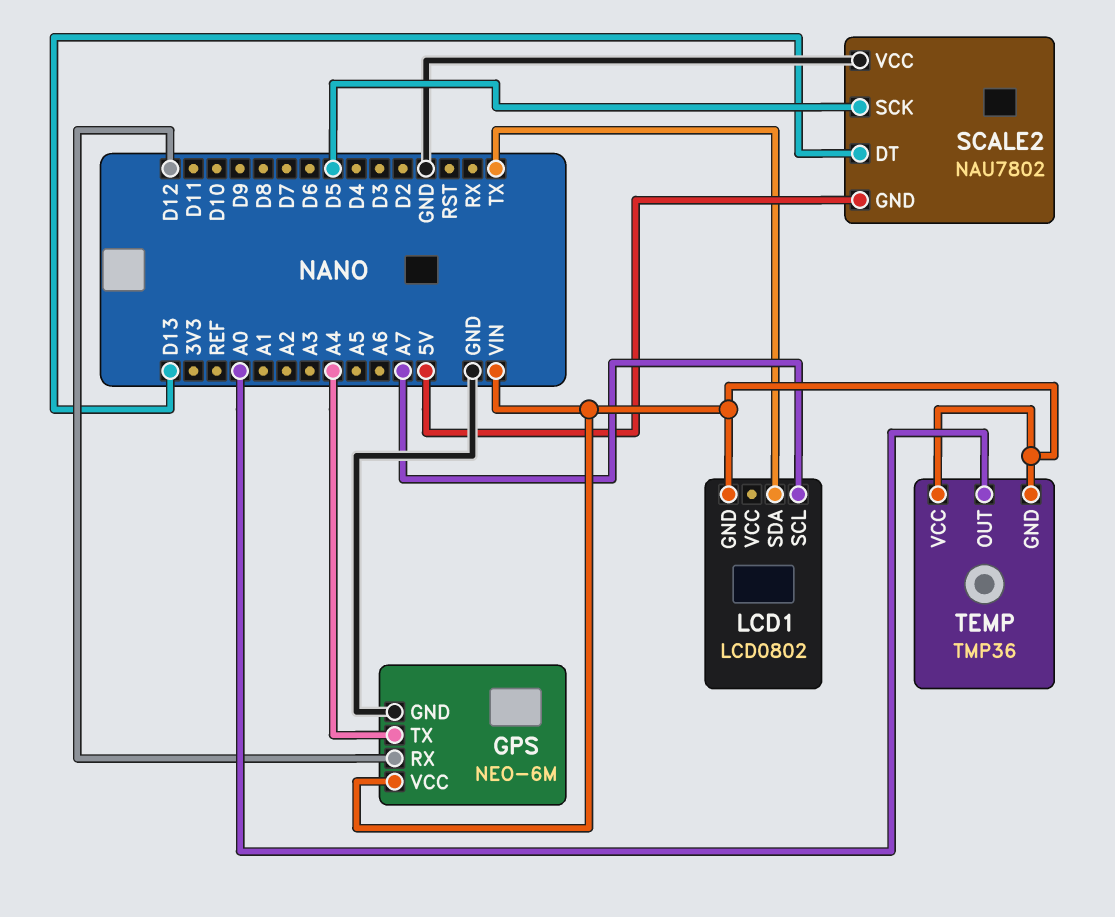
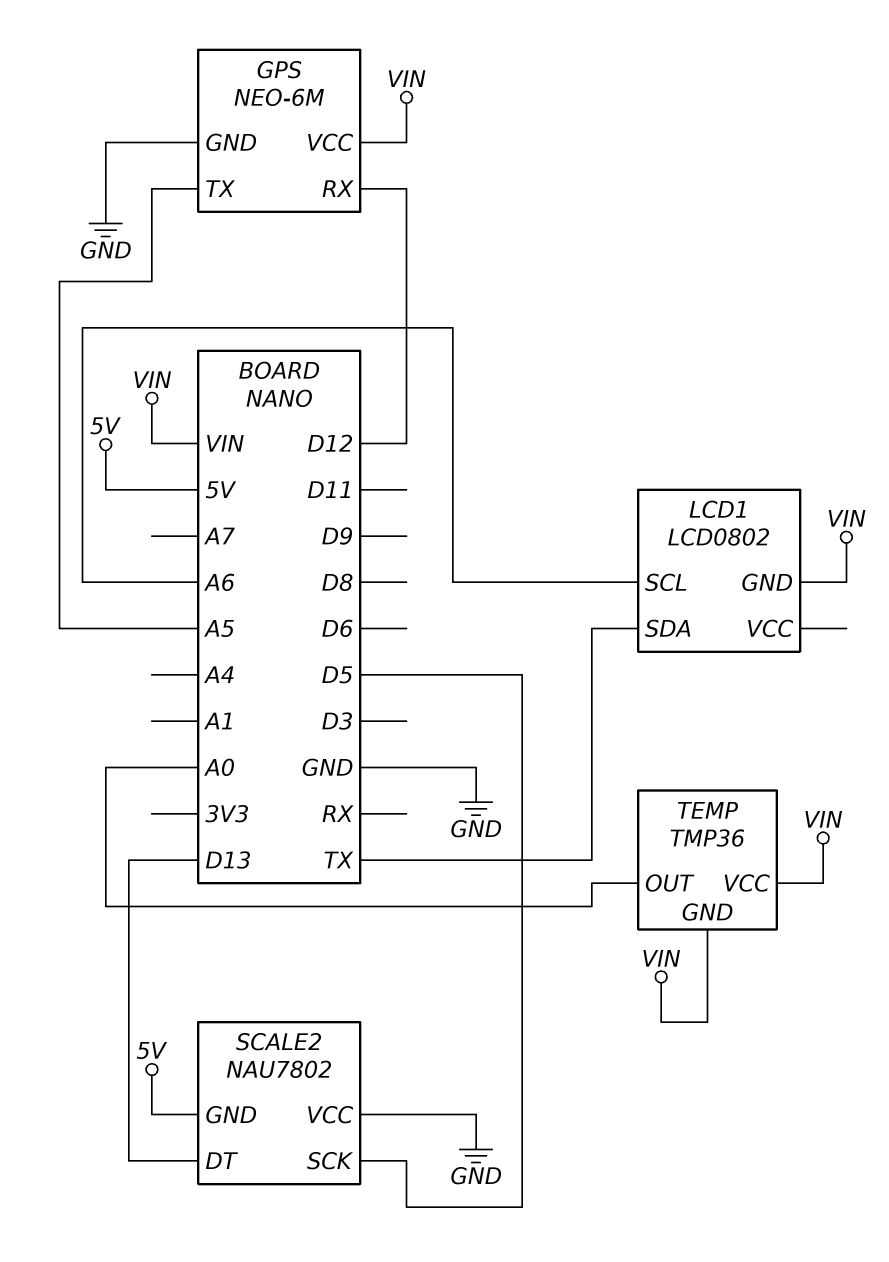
GPS pin TX: A4 -> A5
LCD1 pin SCL: A7 -> A6

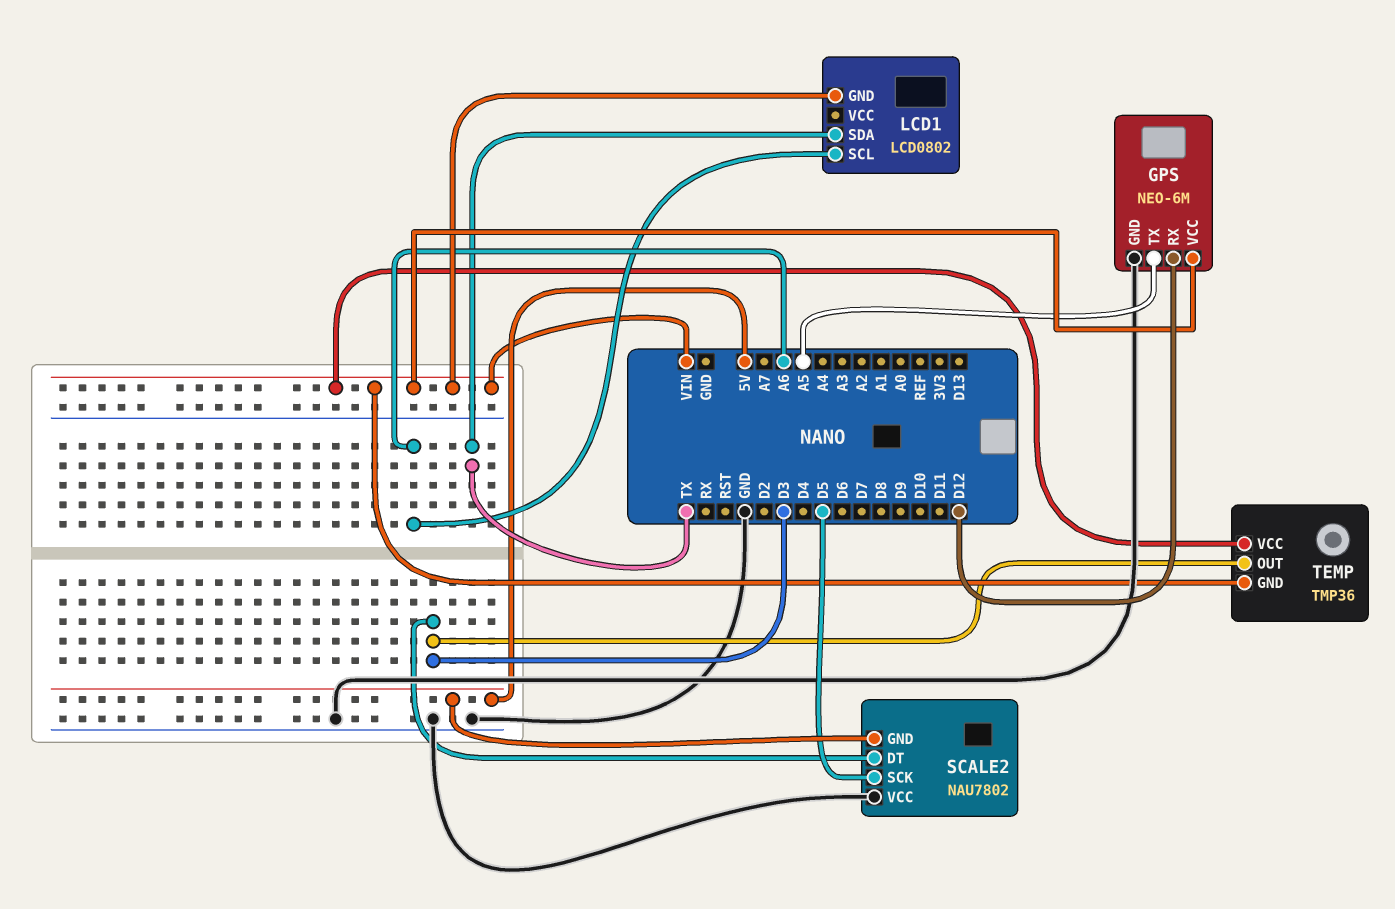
SCALE2 pin DT: D13 -> D3
TEMP pin OUT: A0 -> D3

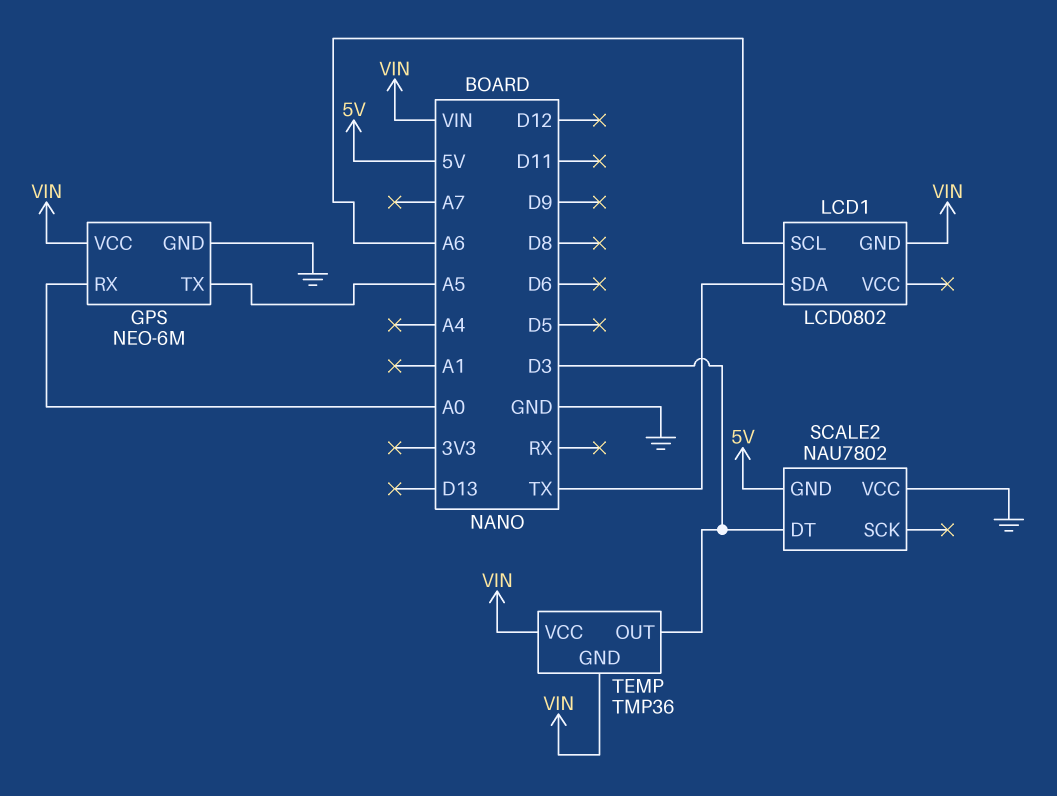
GPS pin RX: D12 -> A0
SCALE2 pin SCK: D5 -> none

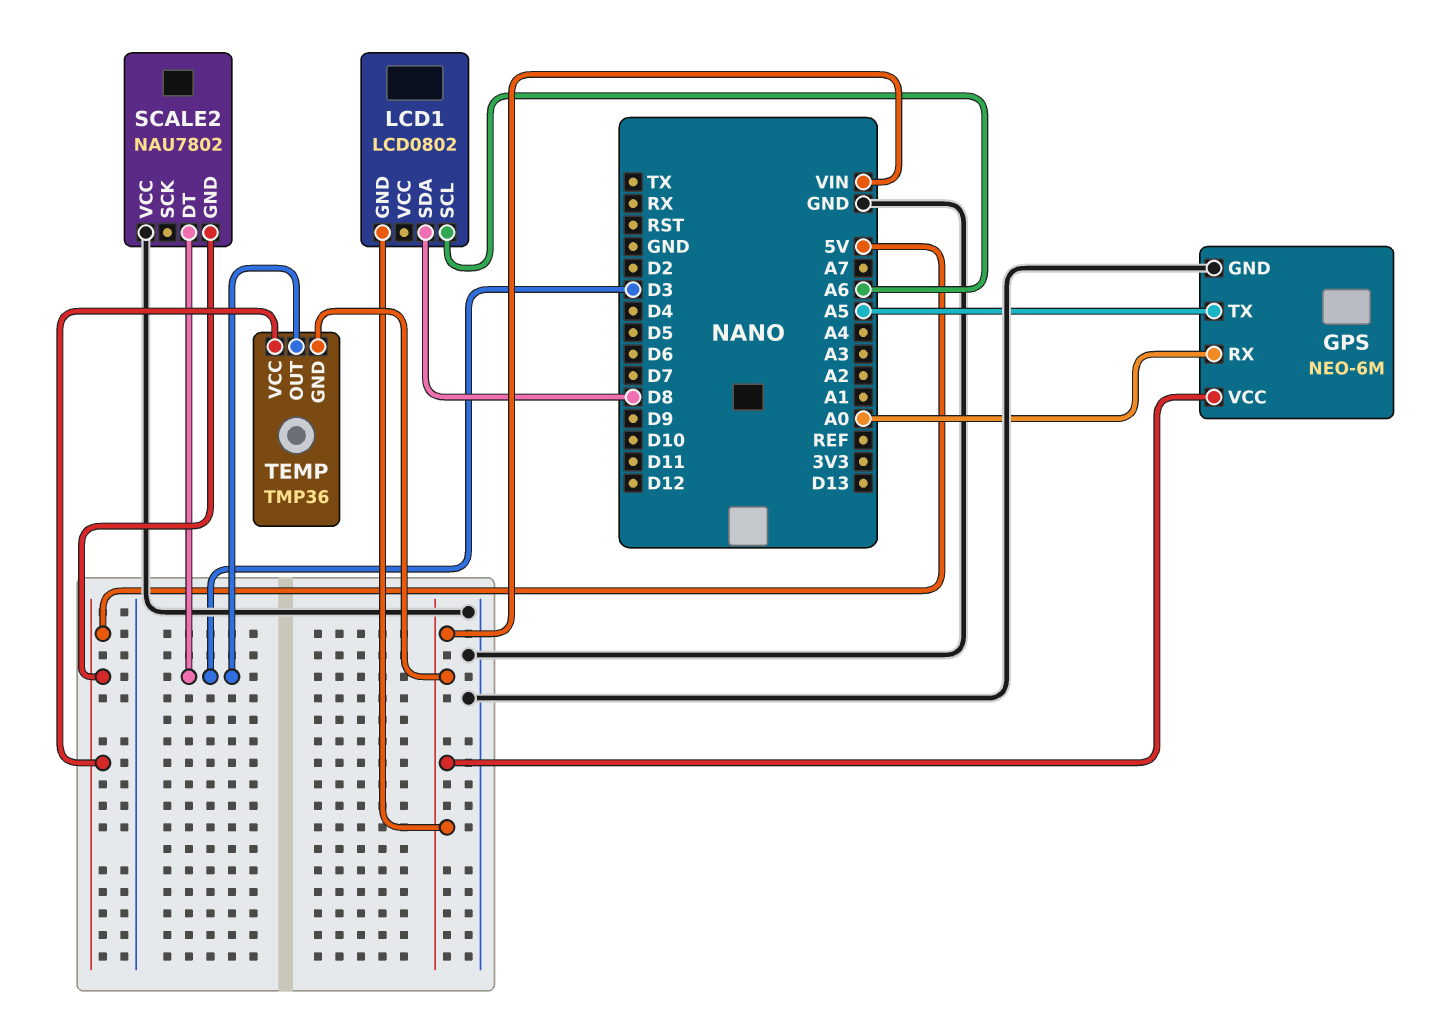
LCD1 pin SDA: TX -> D8
TEMP pin VCC: VIN -> 5V

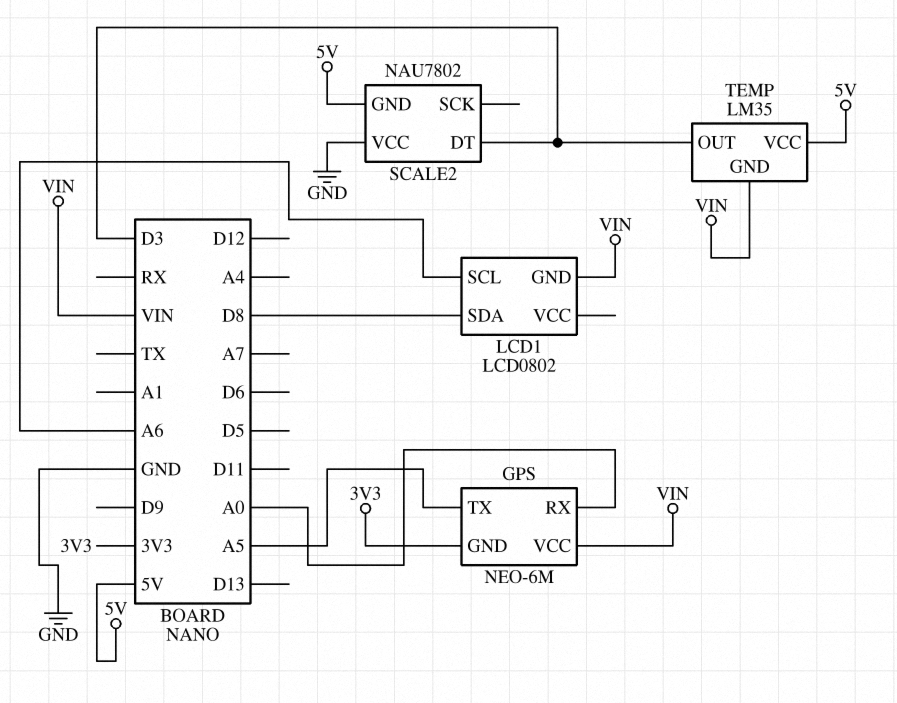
GPS pin GND: GND -> 3V3
TEMP: TMP36 -> LM35

